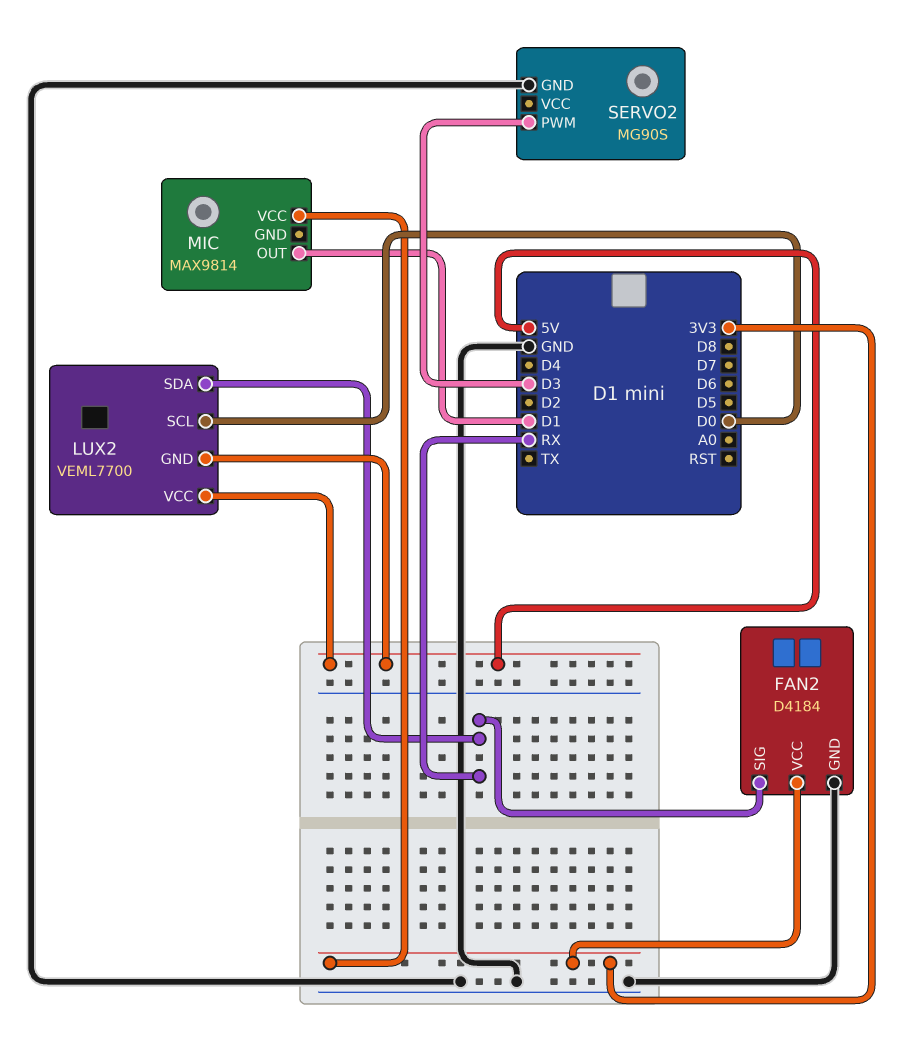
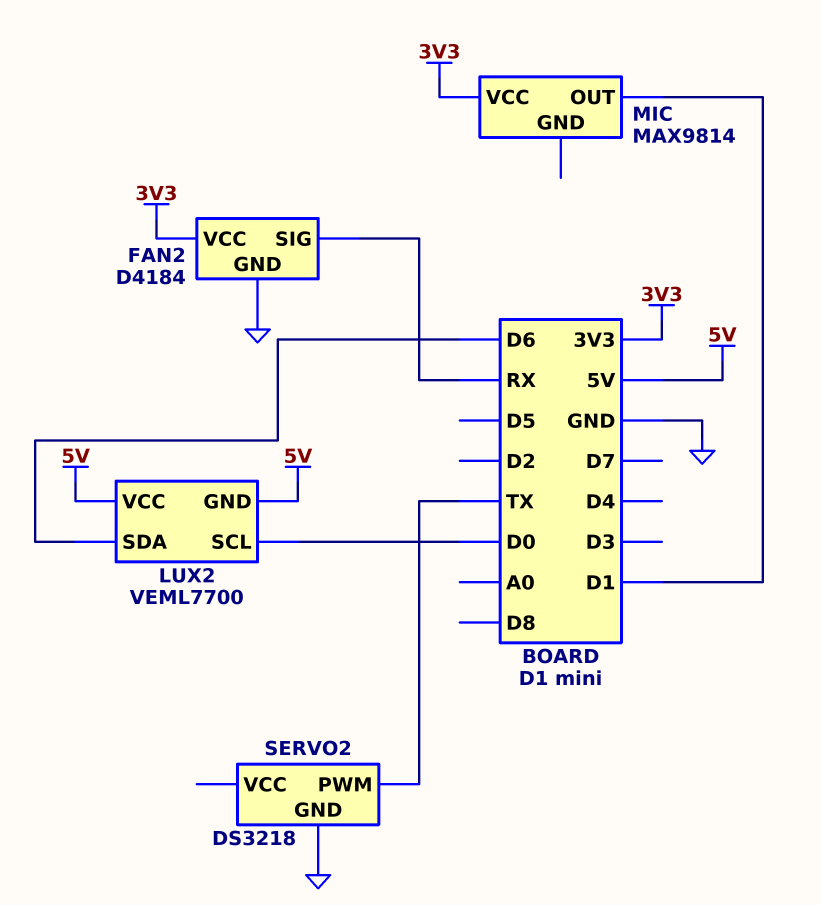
LUX2 pin SDA: RX -> D6
SERVO2: MG90S -> DS3218
SERVO2 pin PWM: D3 -> TX

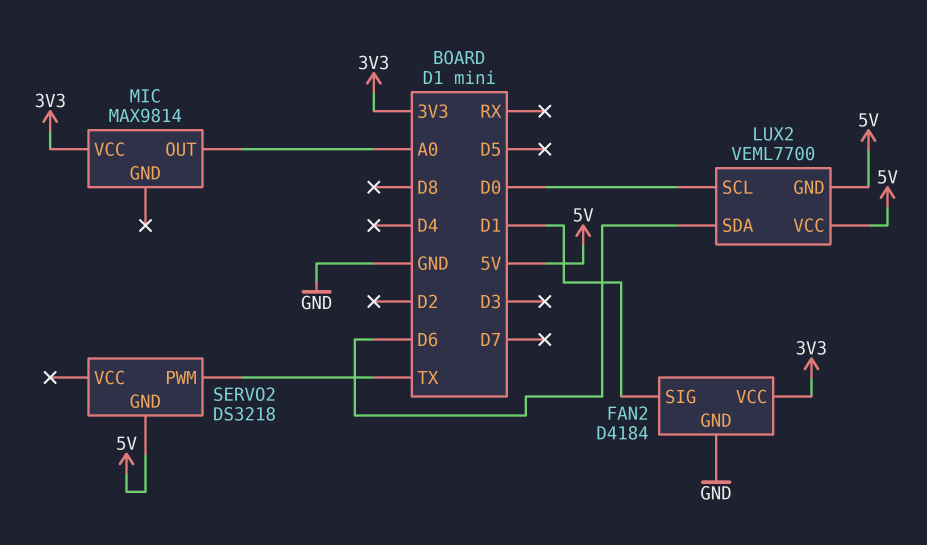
FAN2 pin SIG: RX -> D1
MIC pin OUT: D1 -> A0
SERVO2 pin GND: GND -> 5V

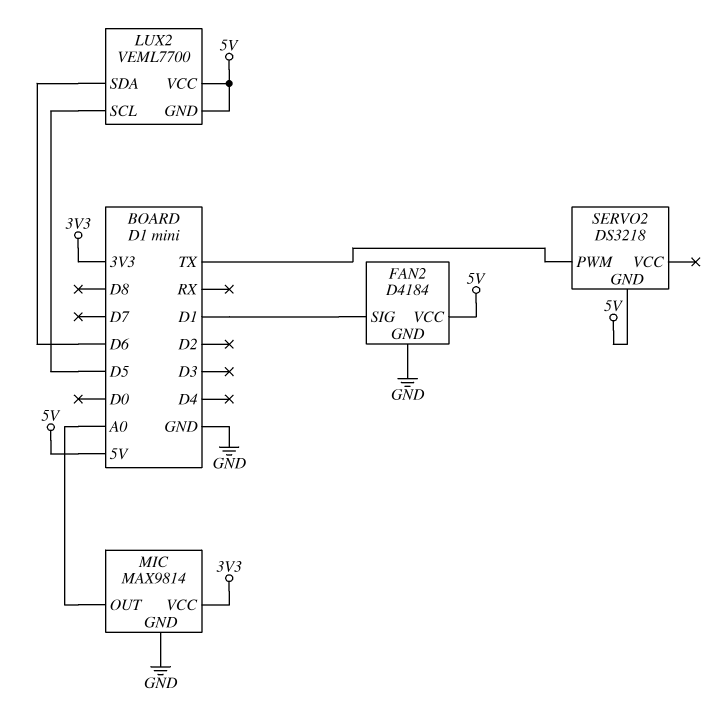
FAN2 pin VCC: 3V3 -> 5V
LUX2 pin SCL: D0 -> D5
MIC pin GND: none -> GND

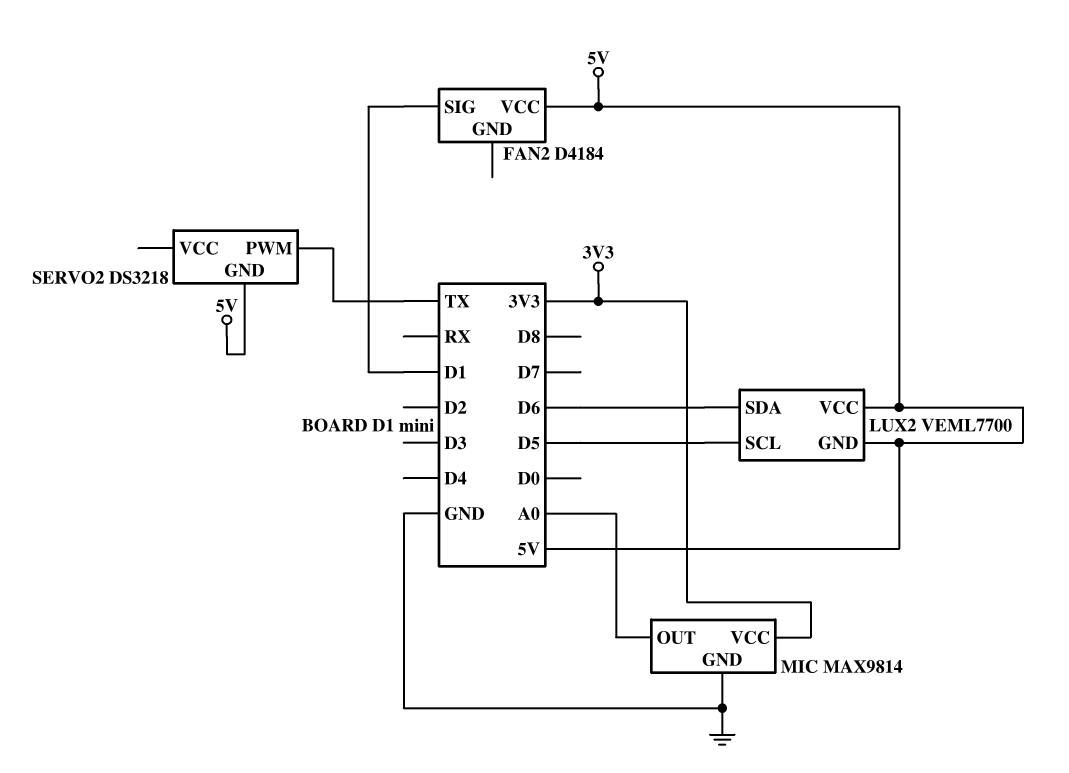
FAN2 pin GND: GND -> none

